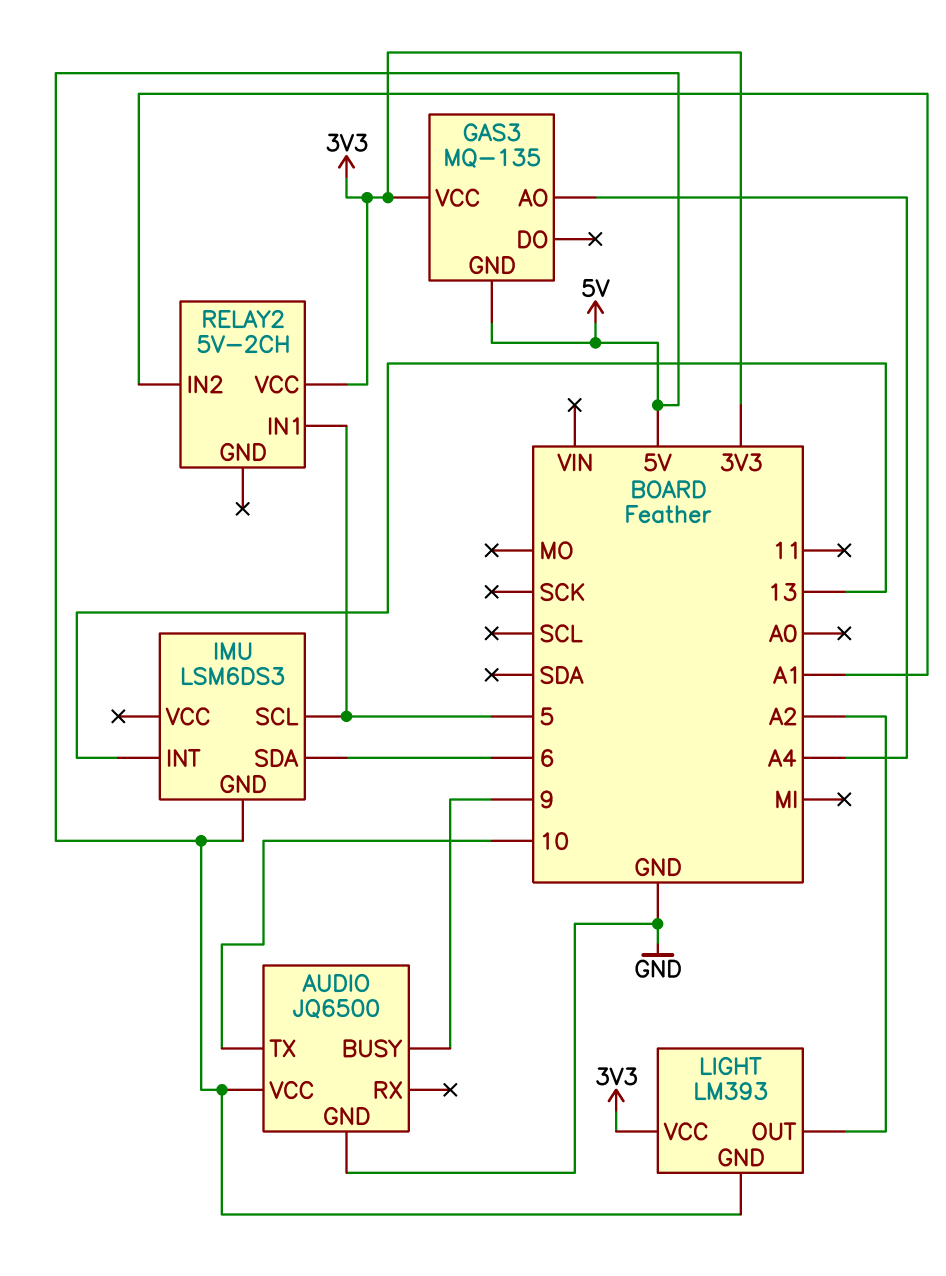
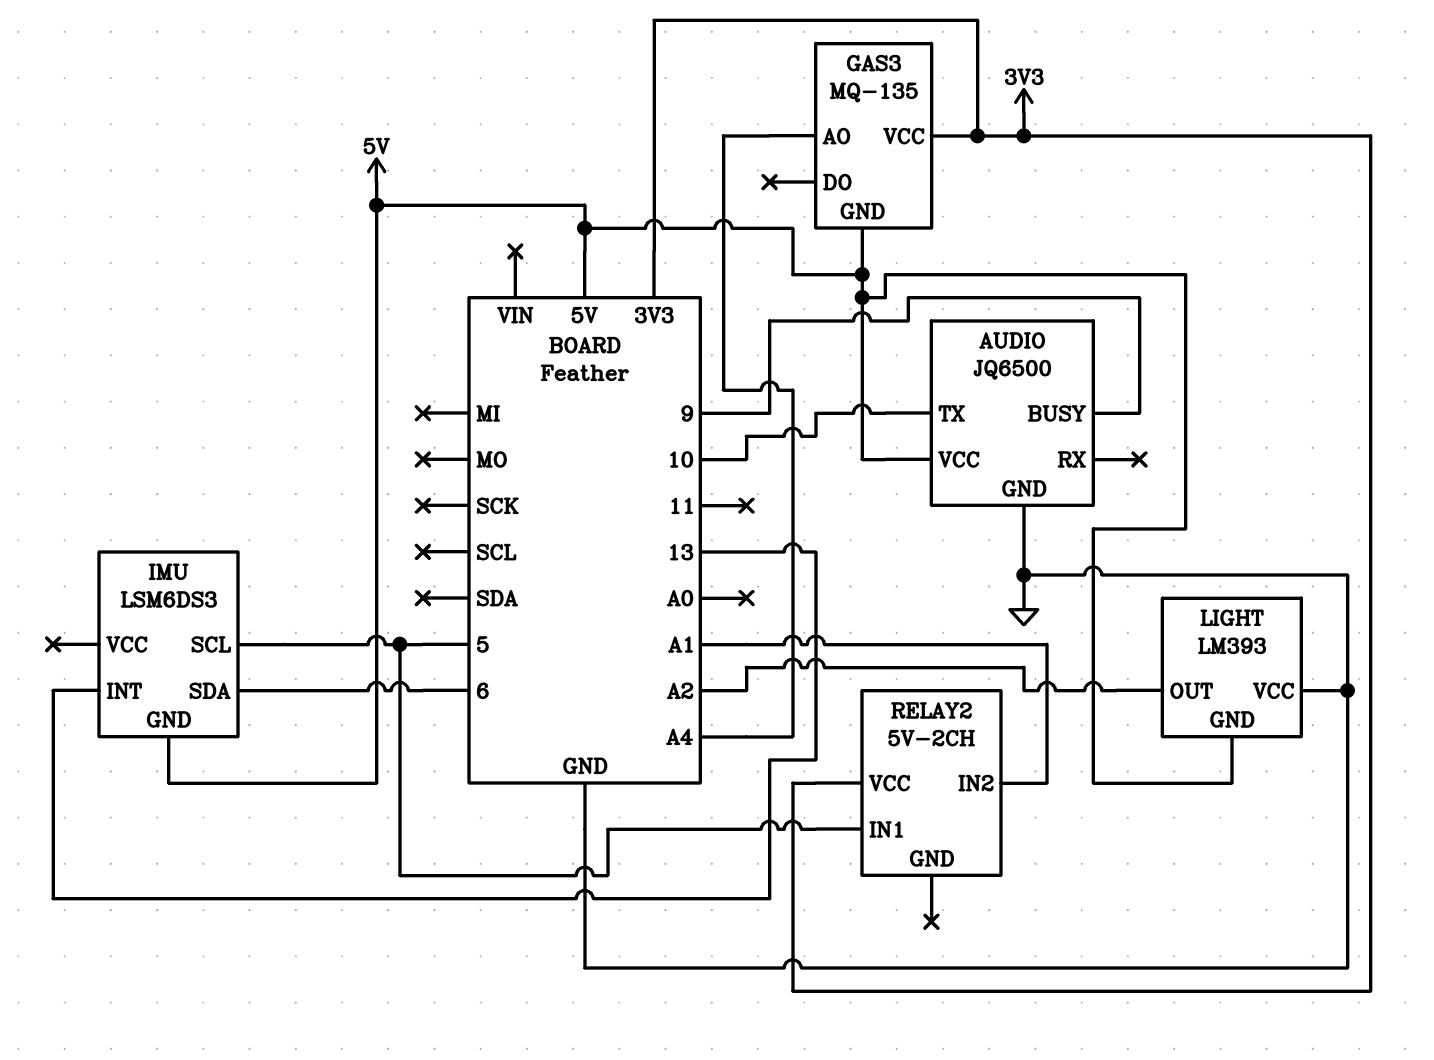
LIGHT pin VCC: 3V3 -> GND

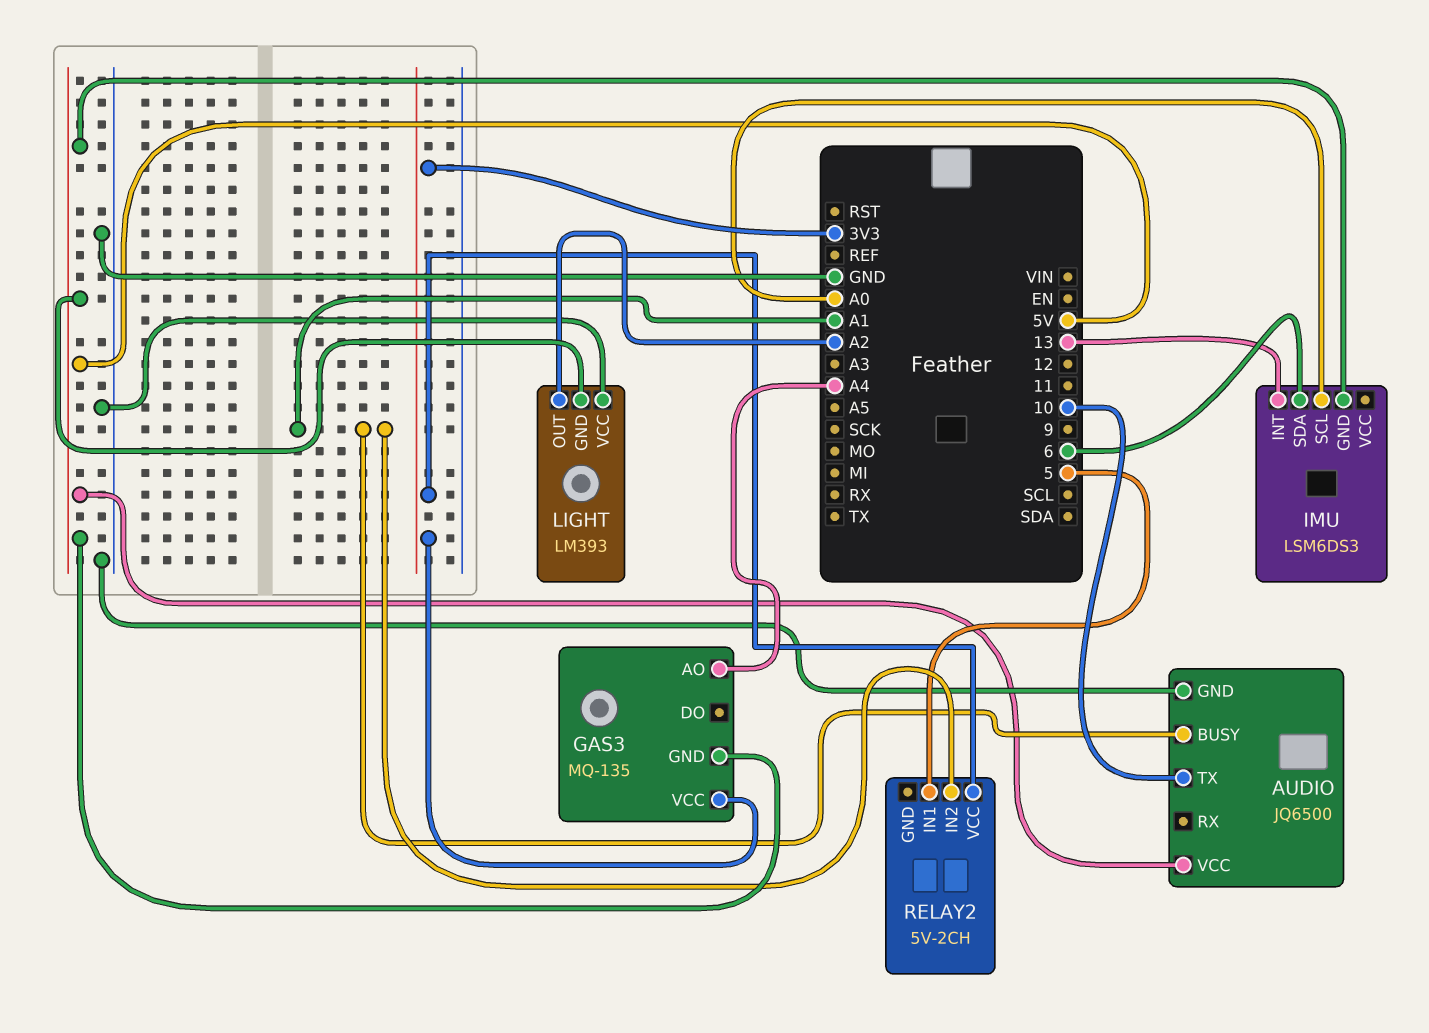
AUDIO pin BUSY: 9 -> A1
IMU pin SCL: 5 -> A0

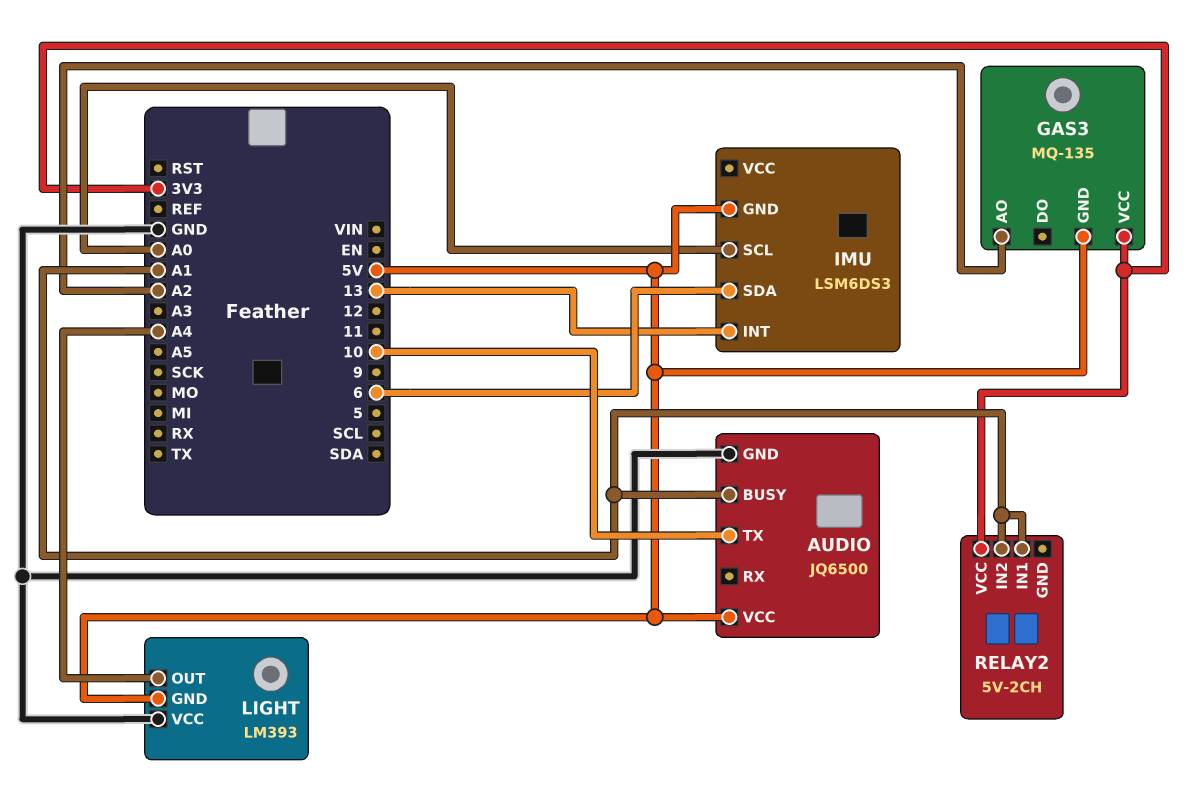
GAS3 pin AO: A4 -> A2
LIGHT pin OUT: A2 -> A4
RELAY2 pin IN1: 5 -> A1

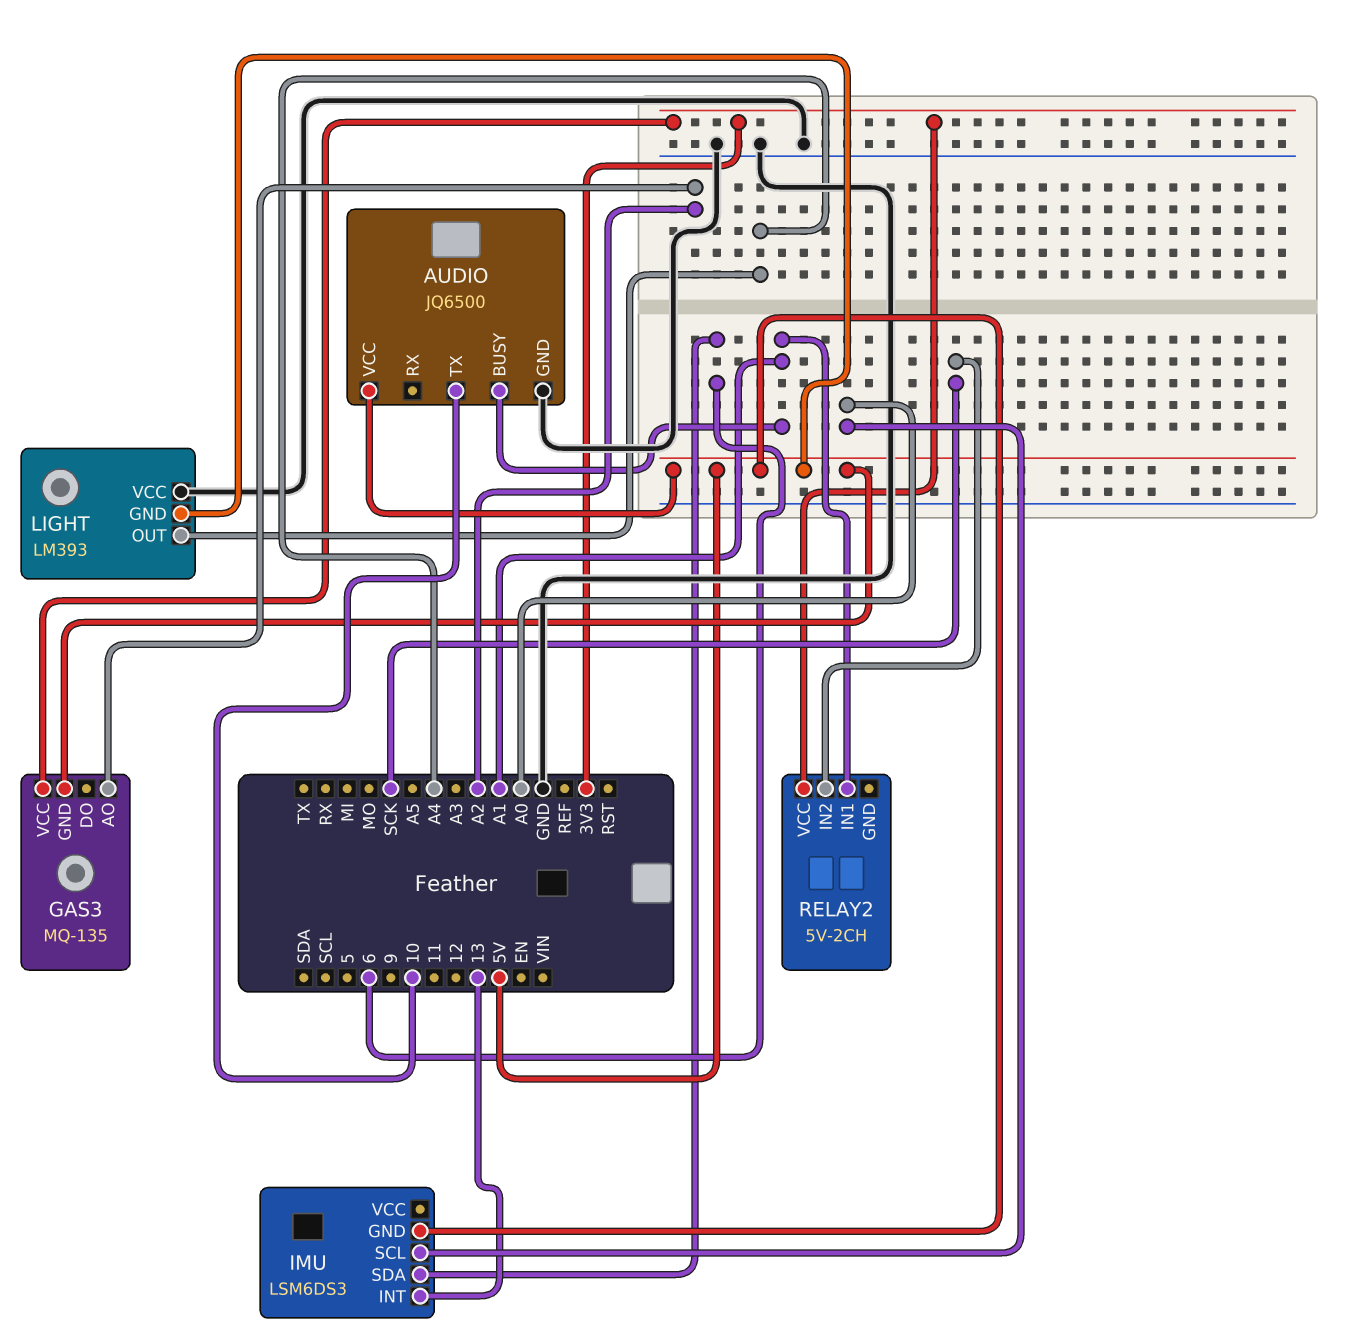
RELAY2 pin IN2: A1 -> SCK

